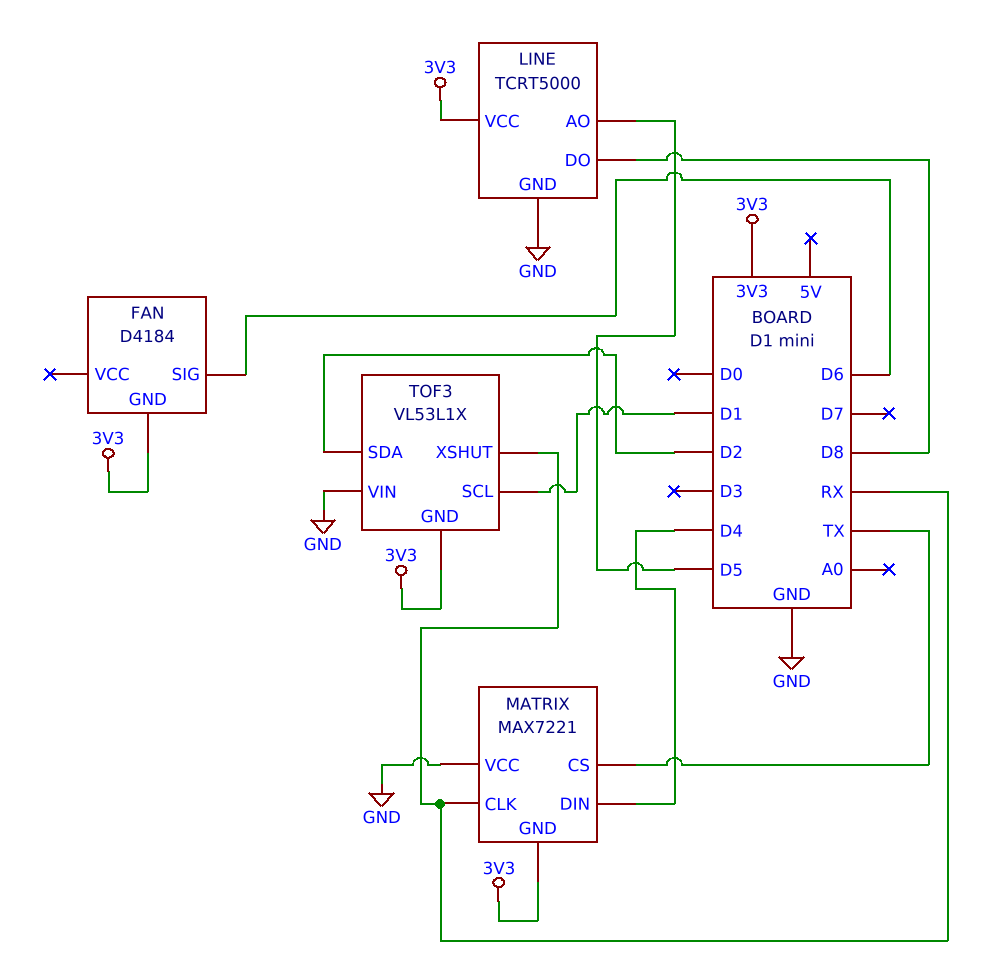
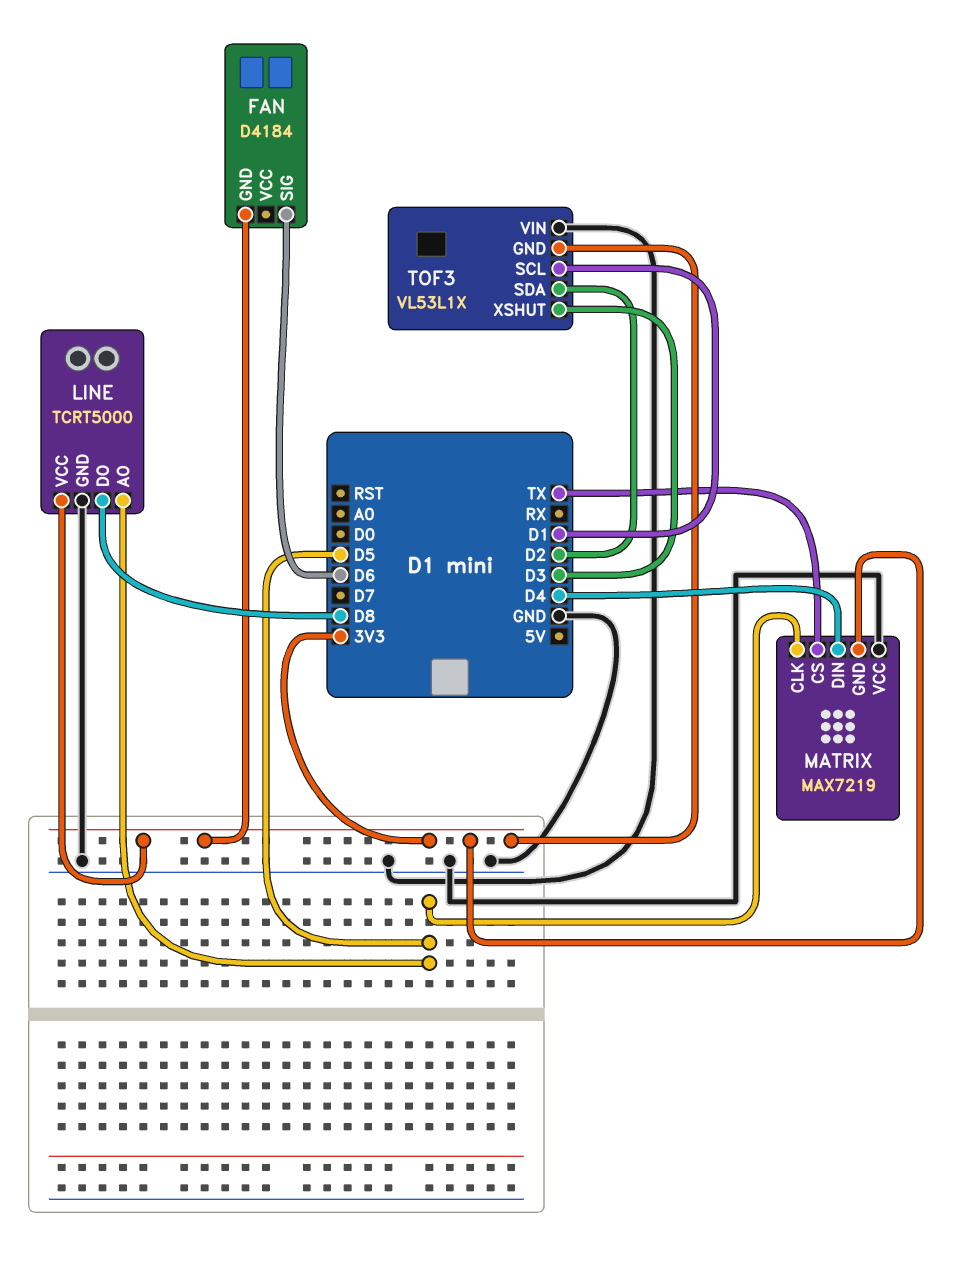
MATRIX: MAX7221 -> MAX7219
MATRIX pin CLK: RX -> D5
TOF3 pin XSHUT: RX -> D3

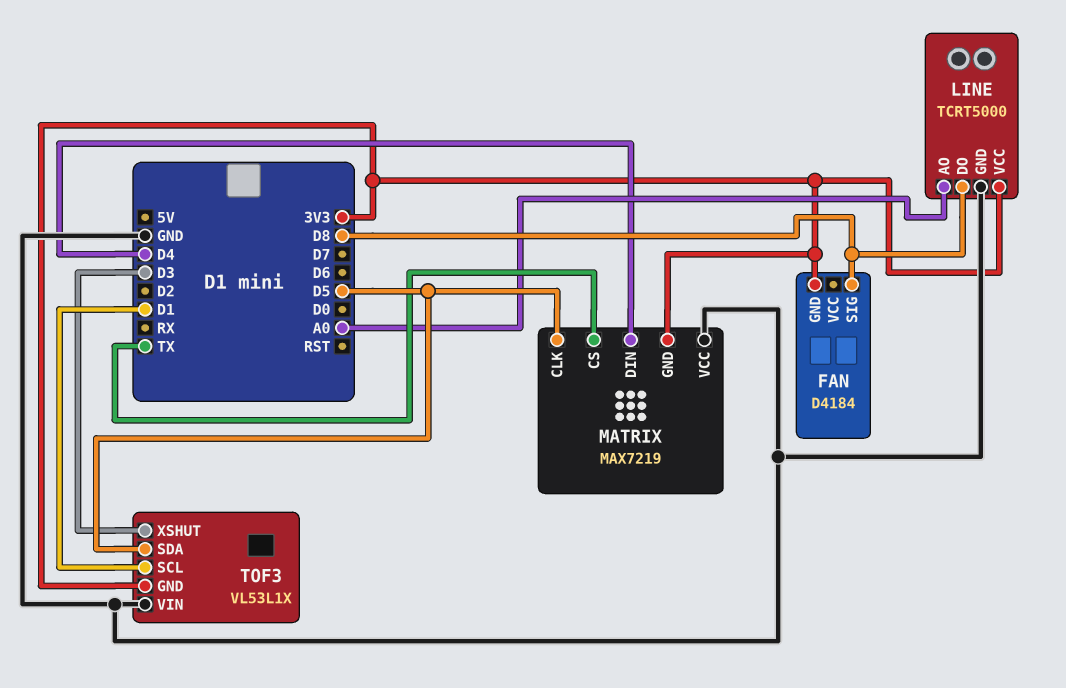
FAN pin SIG: D6 -> D8
LINE pin AO: D5 -> A0
TOF3 pin SDA: D2 -> D5

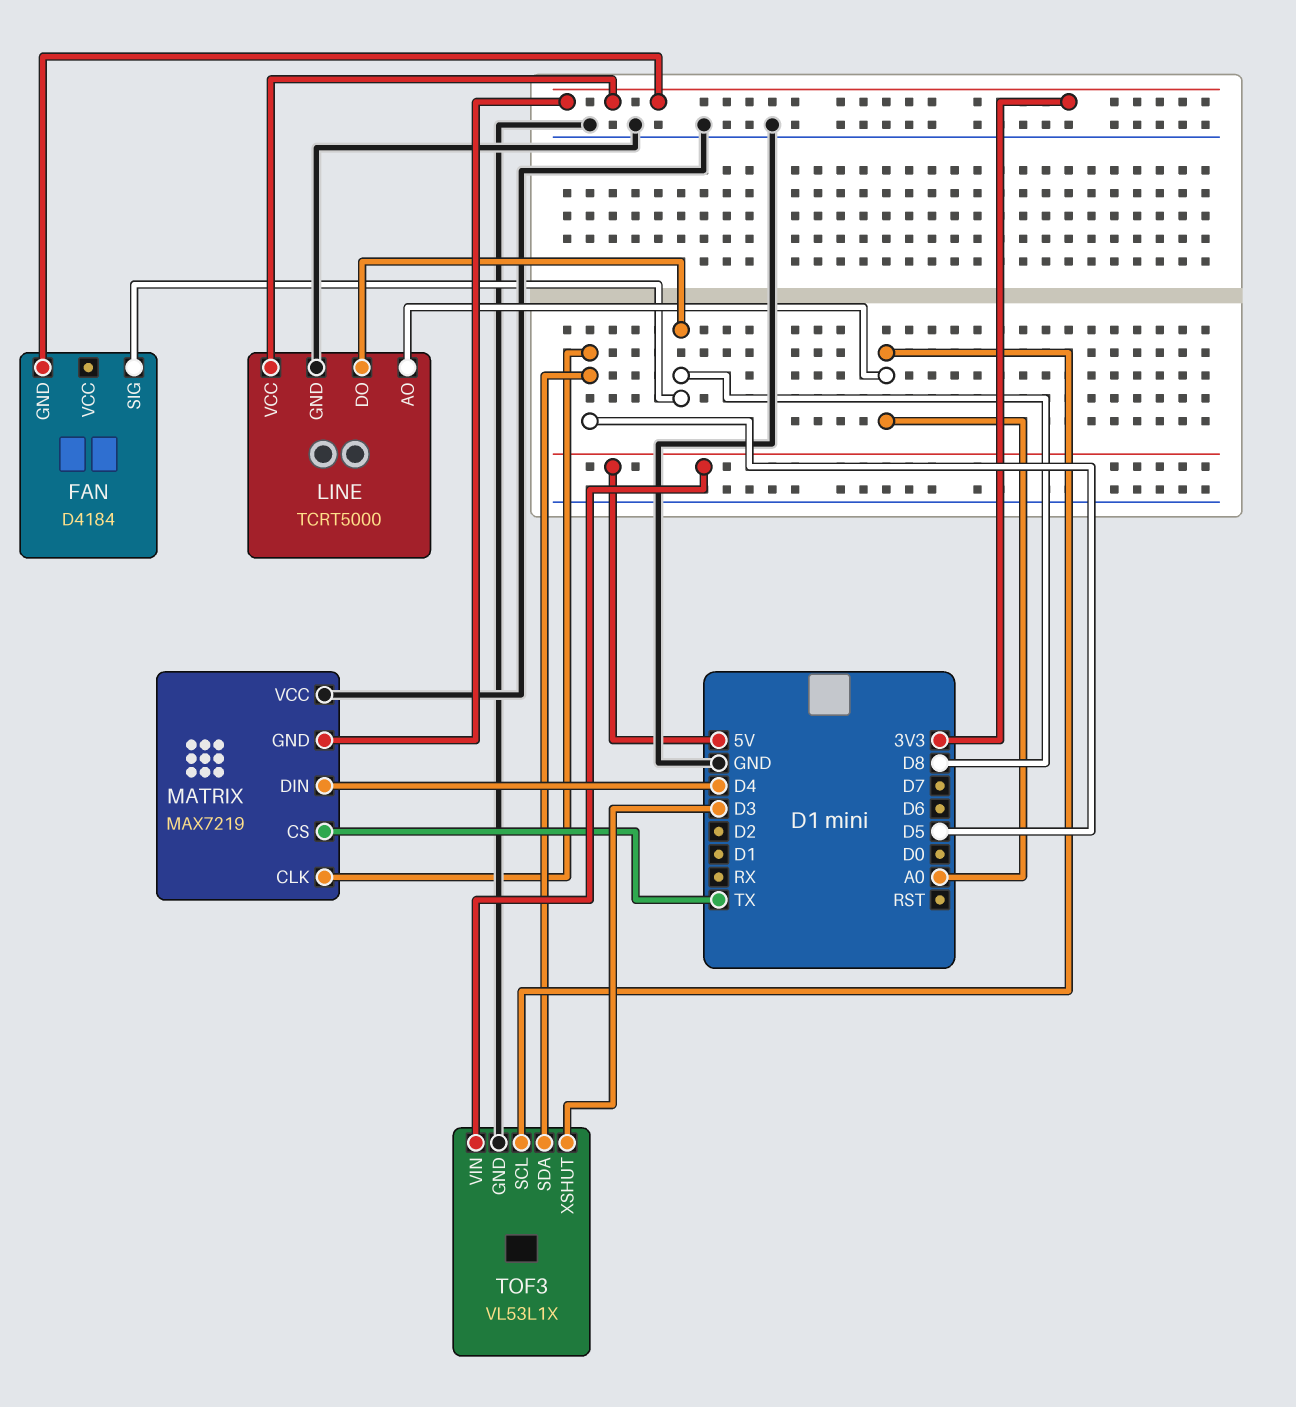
TOF3 pin GND: 3V3 -> GND
TOF3 pin SCL: D1 -> A0
TOF3 pin VIN: GND -> 5V

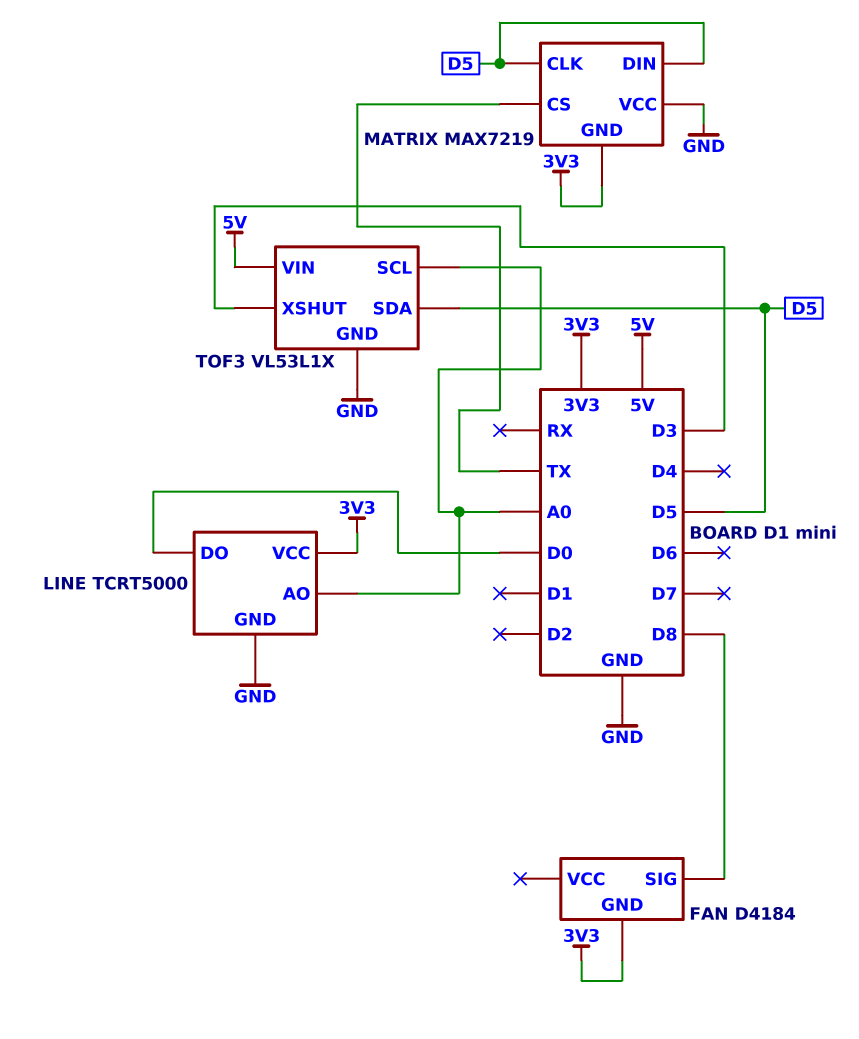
LINE pin DO: D8 -> D0
MATRIX pin DIN: D4 -> D5

